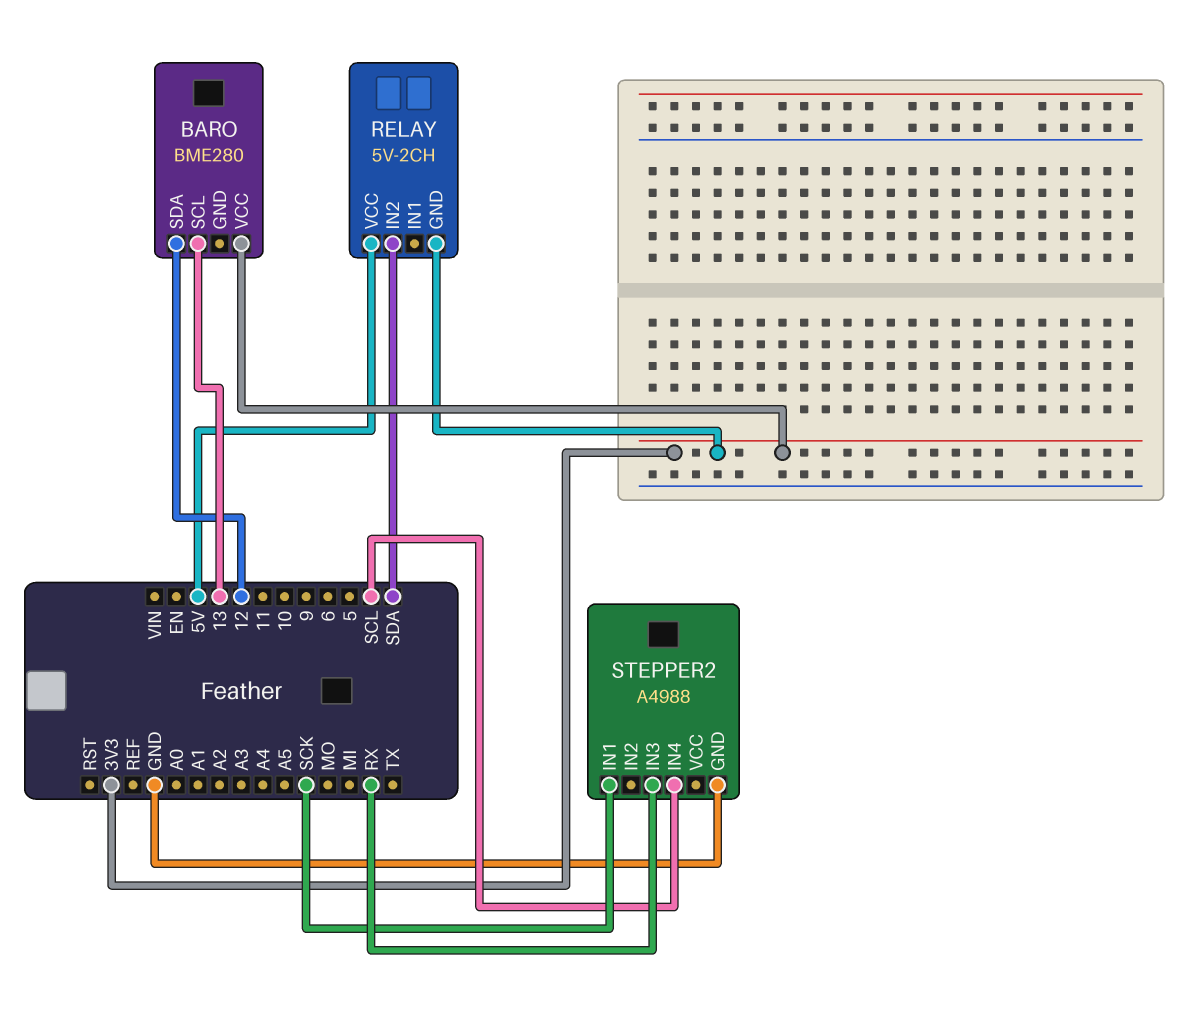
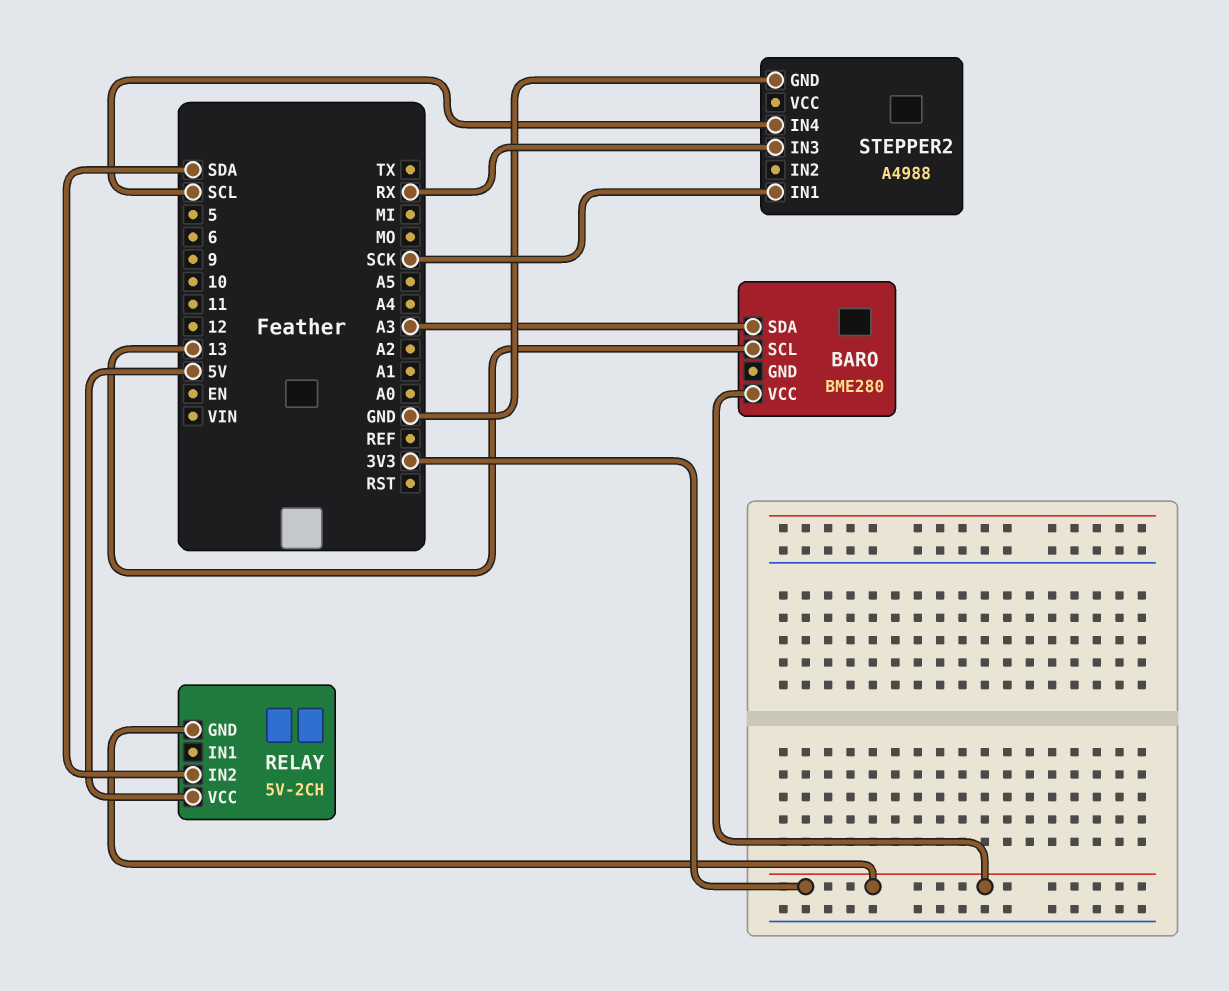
BARO pin SDA: 12 -> A3

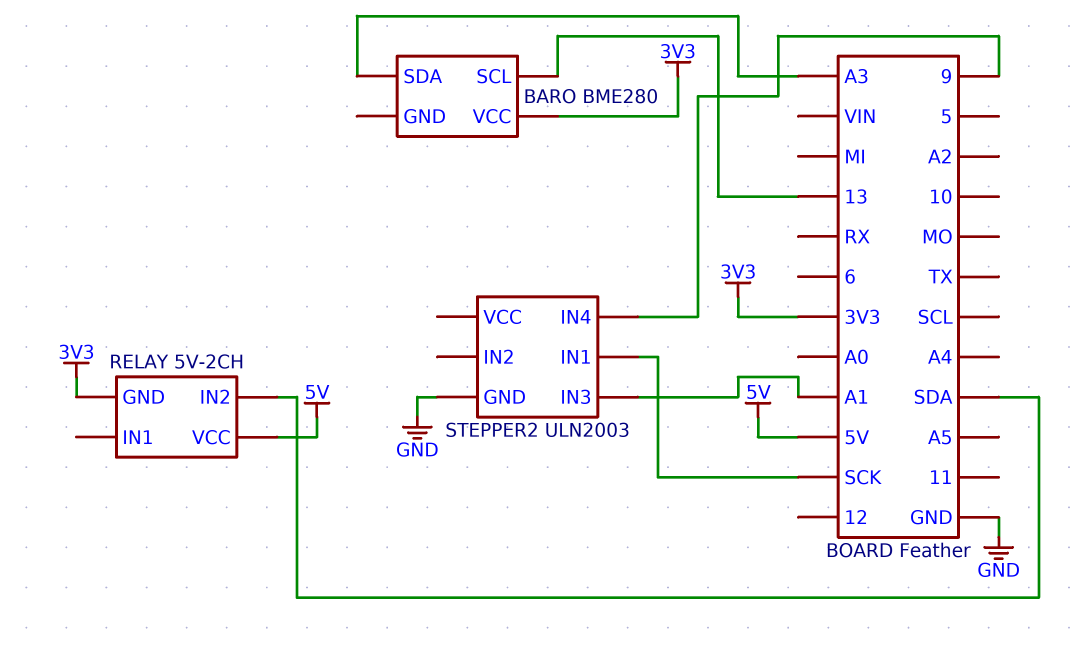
STEPPER2: A4988 -> ULN2003
STEPPER2 pin IN3: RX -> A1
STEPPER2 pin IN4: SCL -> 9

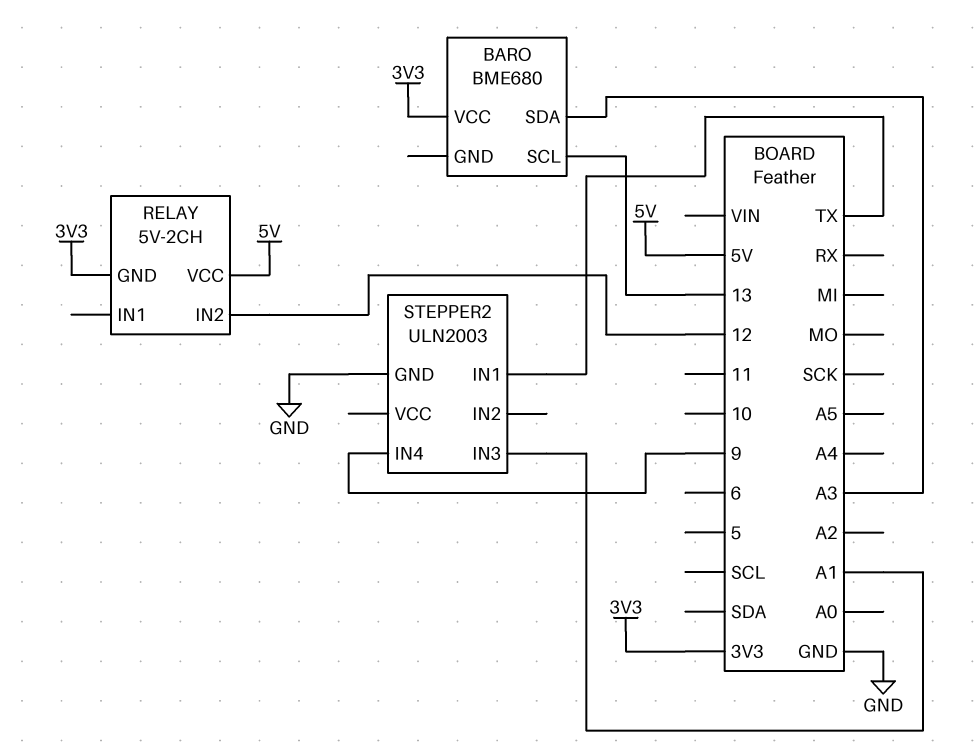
BARO: BME280 -> BME680
RELAY pin IN2: SDA -> 12
STEPPER2 pin IN1: SCK -> TX

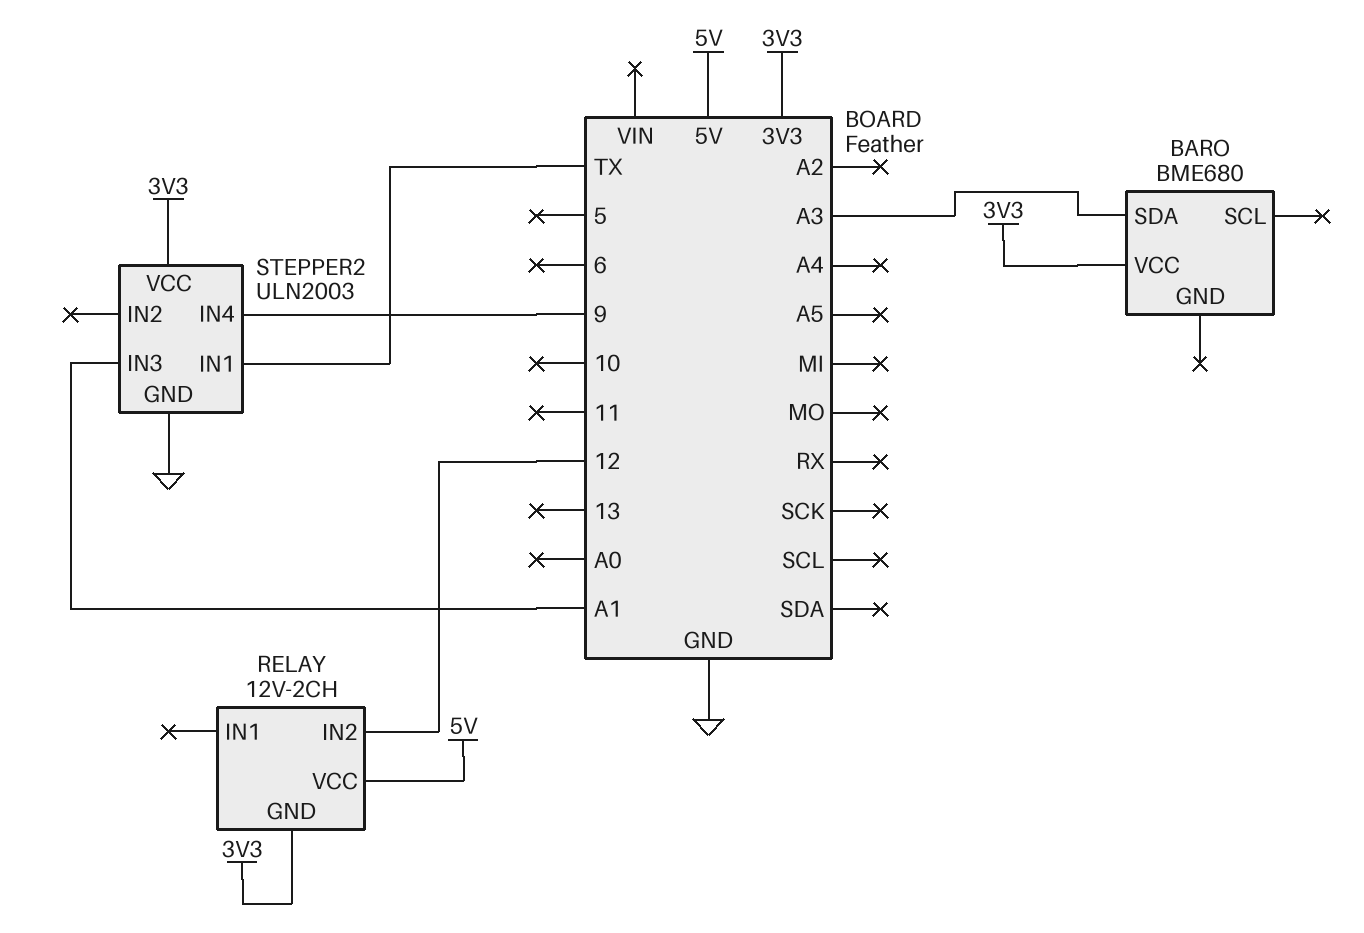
BARO pin SCL: 13 -> none
RELAY: 5V-2CH -> 12V-2CH
STEPPER2 pin VCC: none -> 3V3

